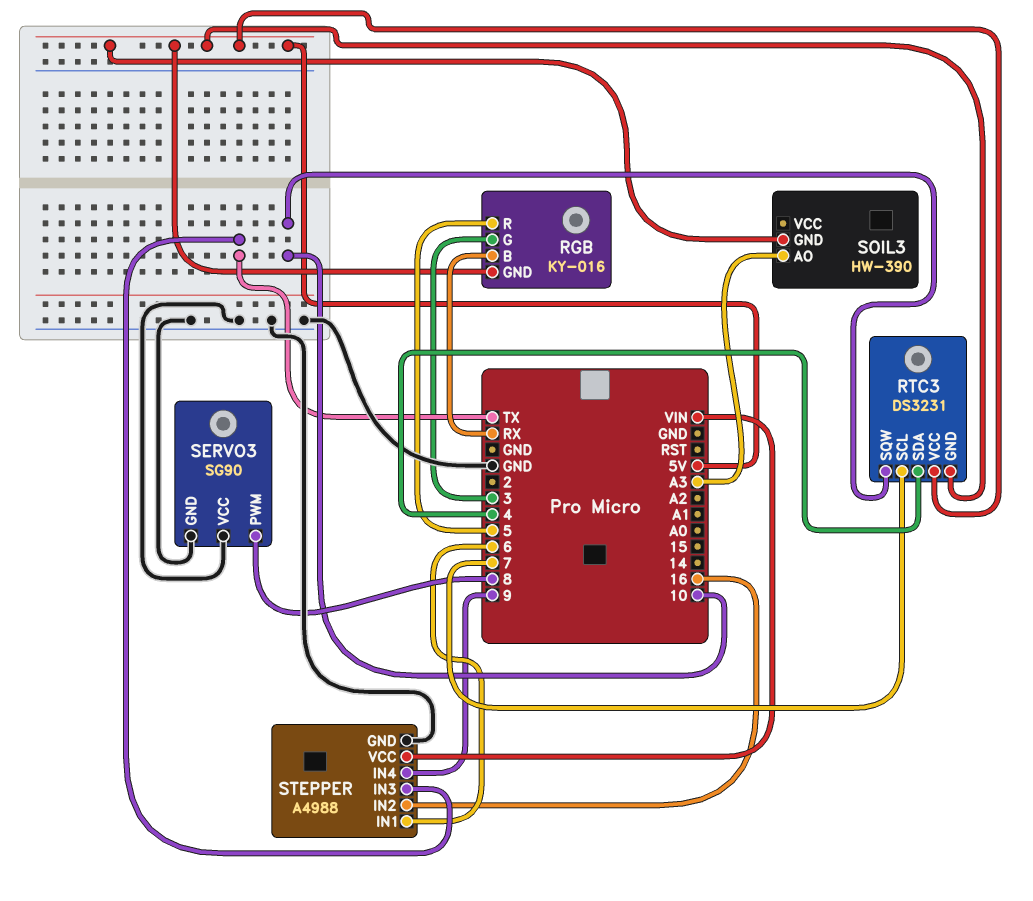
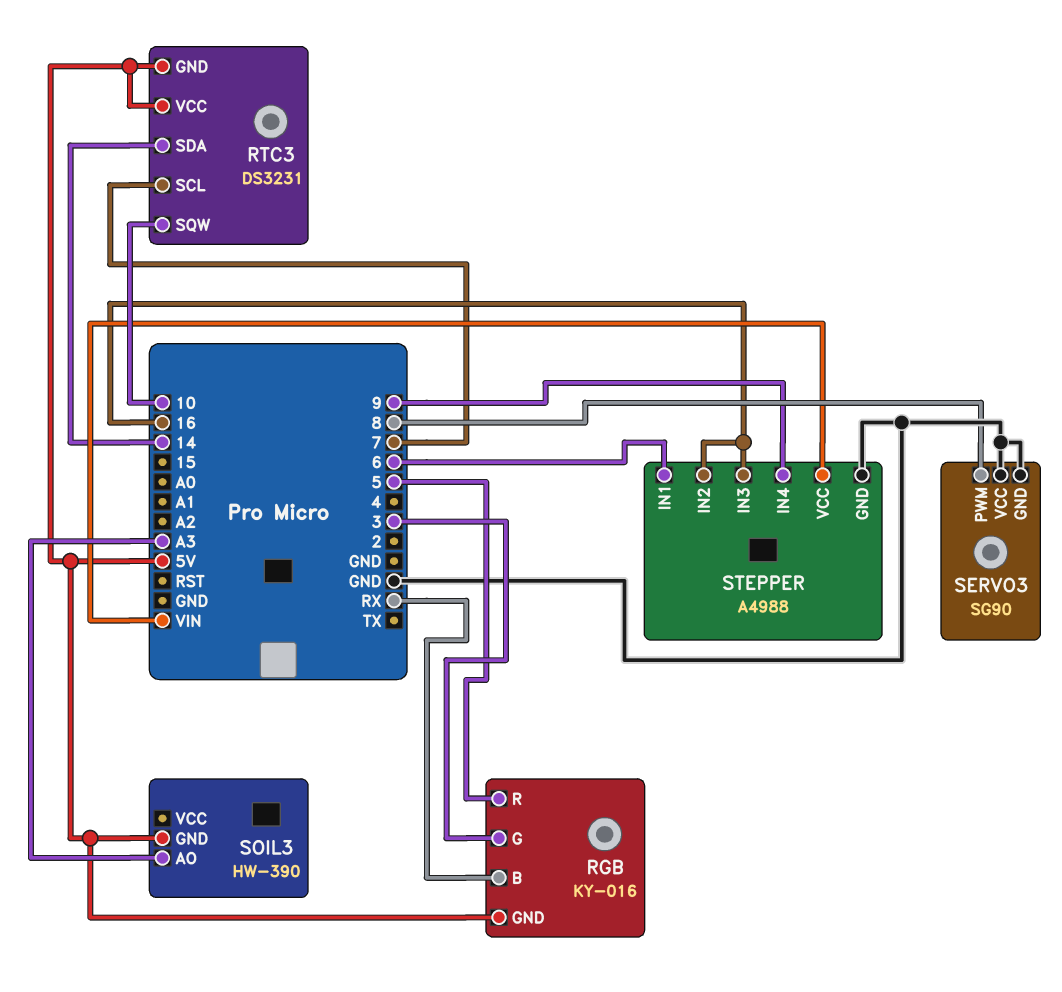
RTC3 pin SDA: 4 -> 14
STEPPER pin IN3: TX -> 16

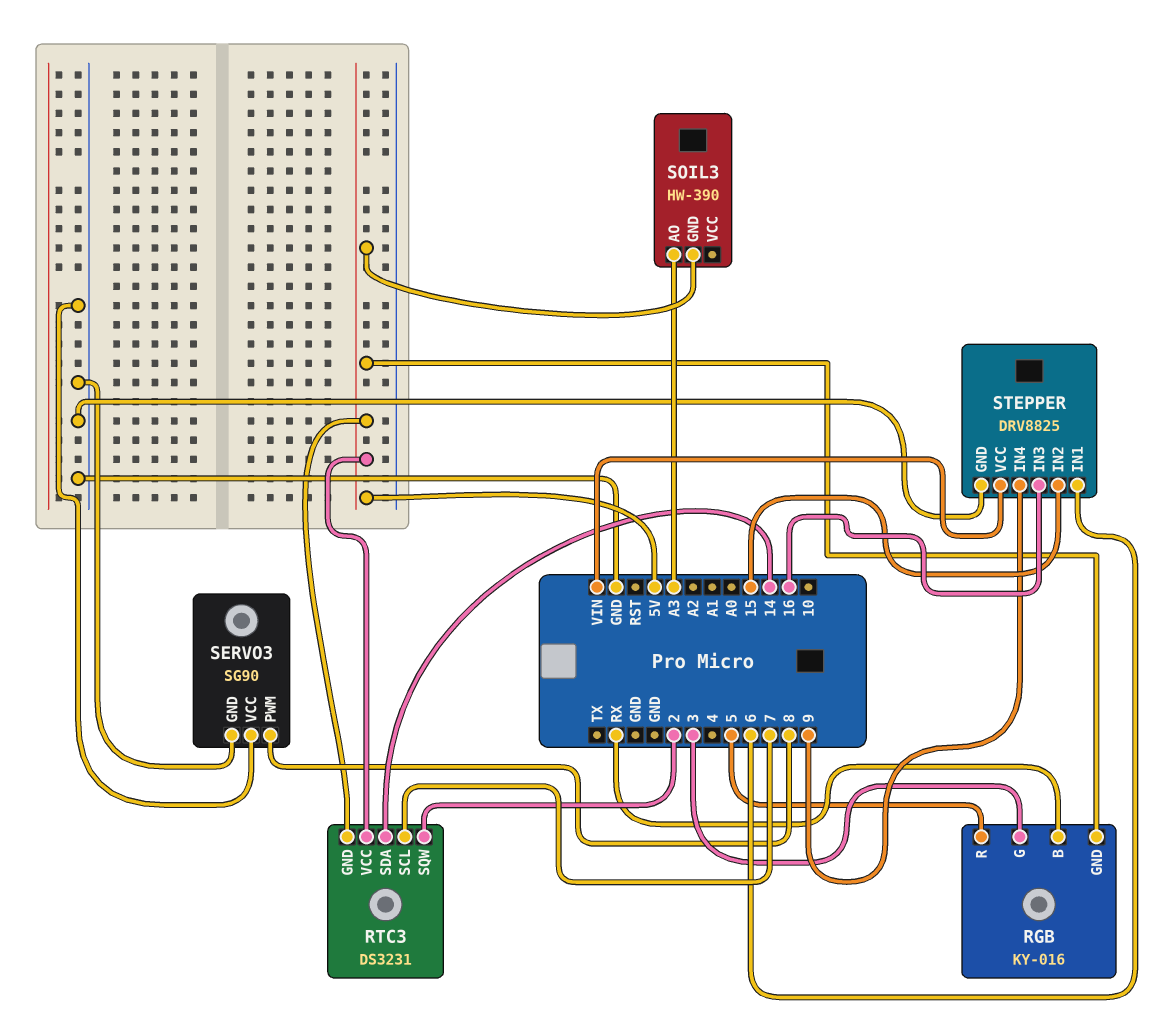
RTC3 pin SQW: 10 -> 2
STEPPER: A4988 -> DRV8825
STEPPER pin IN2: 16 -> 15

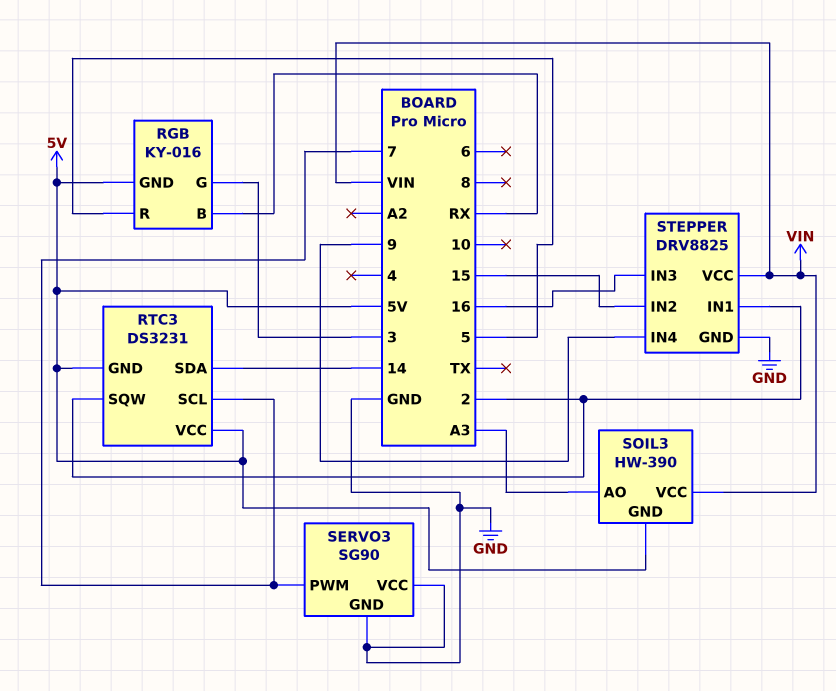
SERVO3 pin PWM: 8 -> 7
SOIL3 pin VCC: none -> VIN
STEPPER pin IN1: 6 -> 2

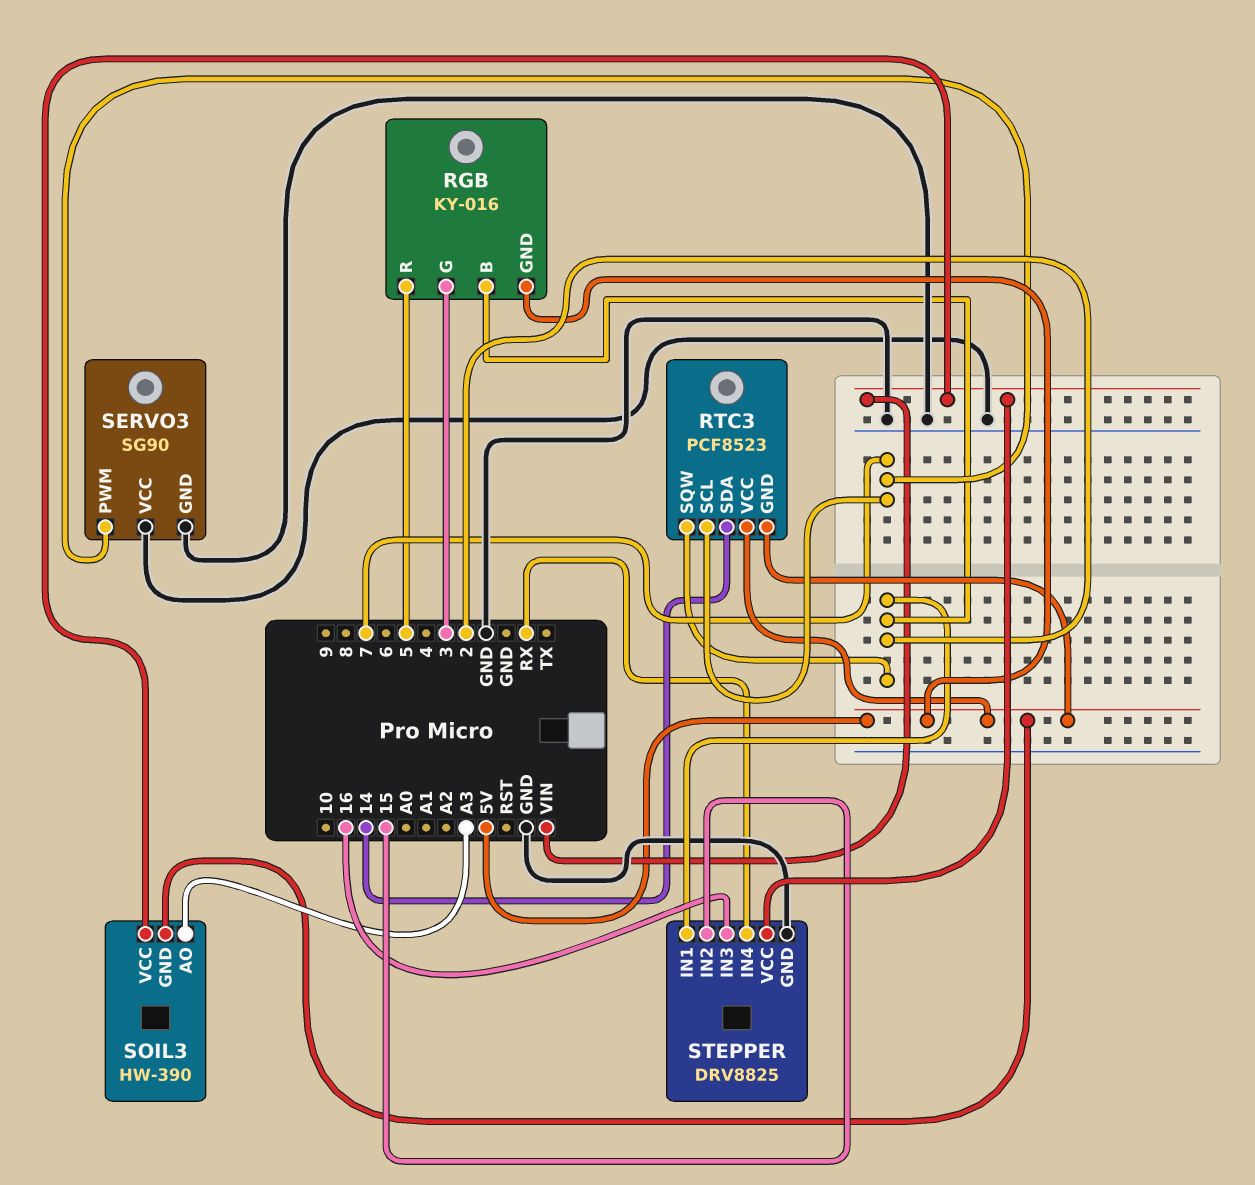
RGB pin B: RX -> 2
RTC3: DS3231 -> PCF8523
STEPPER pin IN4: 9 -> RX

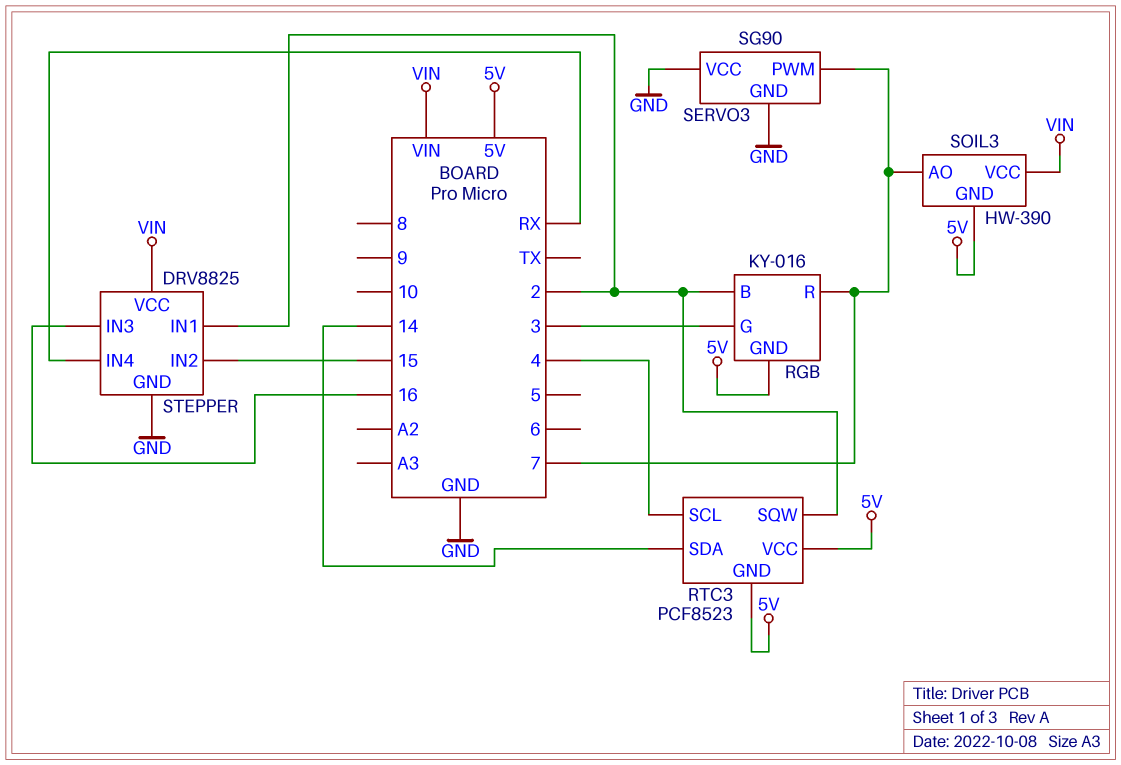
RGB pin R: 5 -> 7
RTC3 pin SCL: 7 -> 4
SOIL3 pin AO: A3 -> 7

